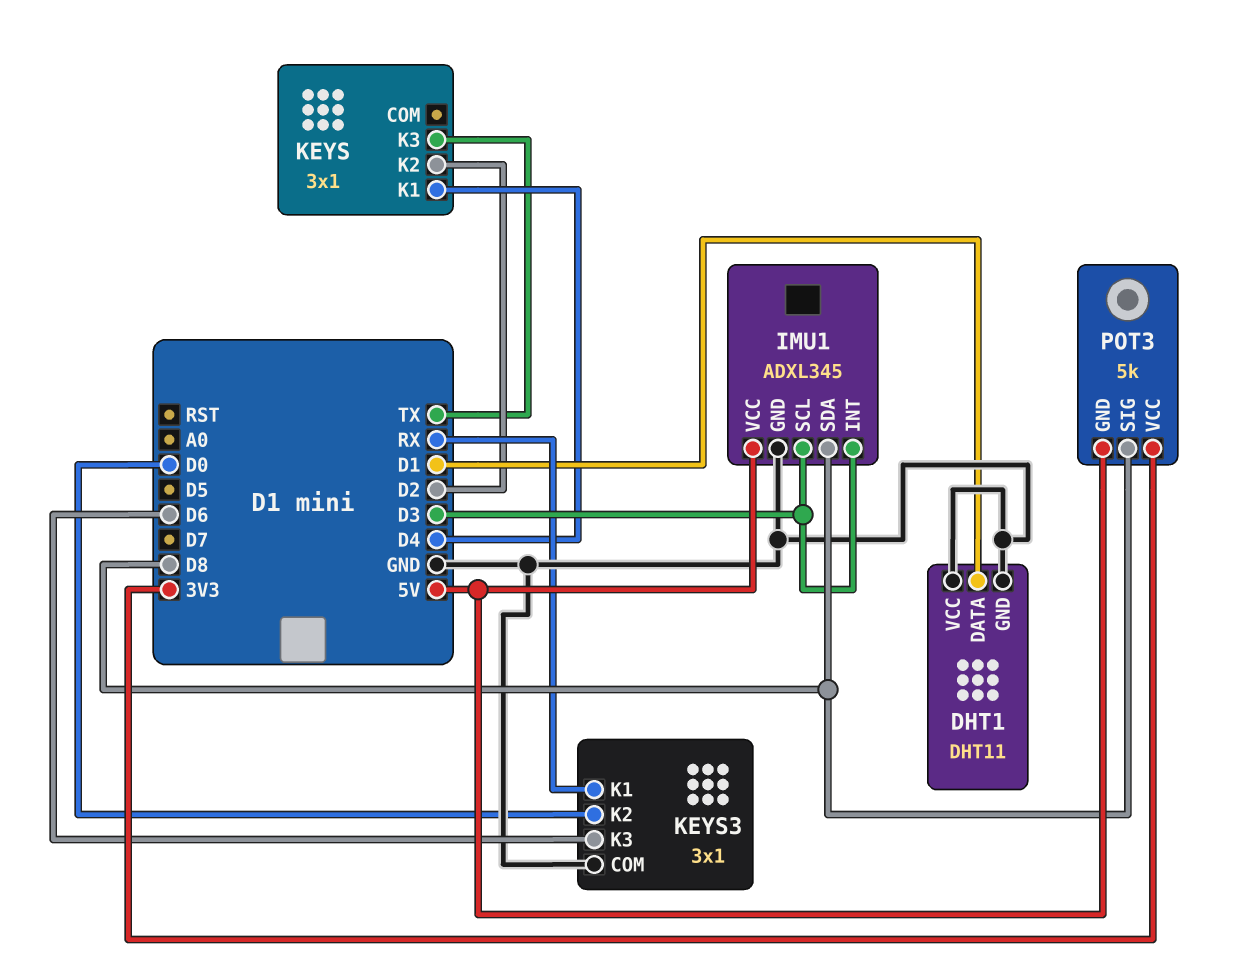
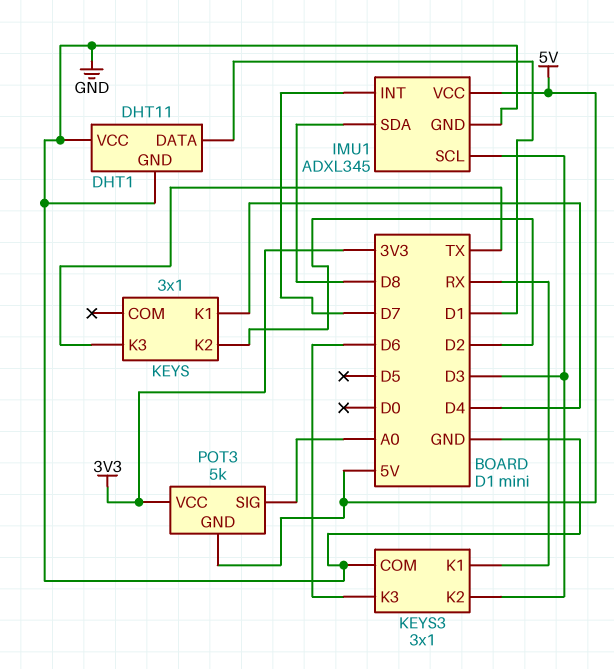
IMU1 pin INT: D3 -> D7
KEYS3 pin K2: D0 -> D3
POT3 pin SIG: D8 -> A0

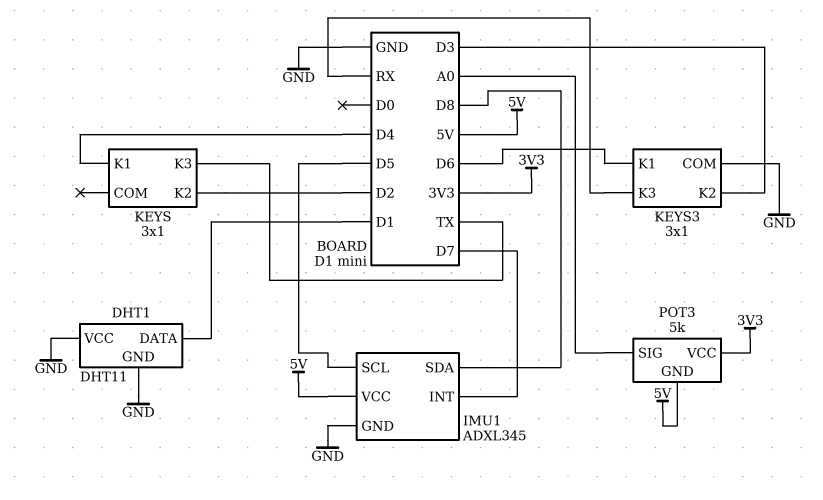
IMU1 pin SCL: D3 -> D5
KEYS3 pin K1: RX -> D6
KEYS3 pin K3: D6 -> RX

